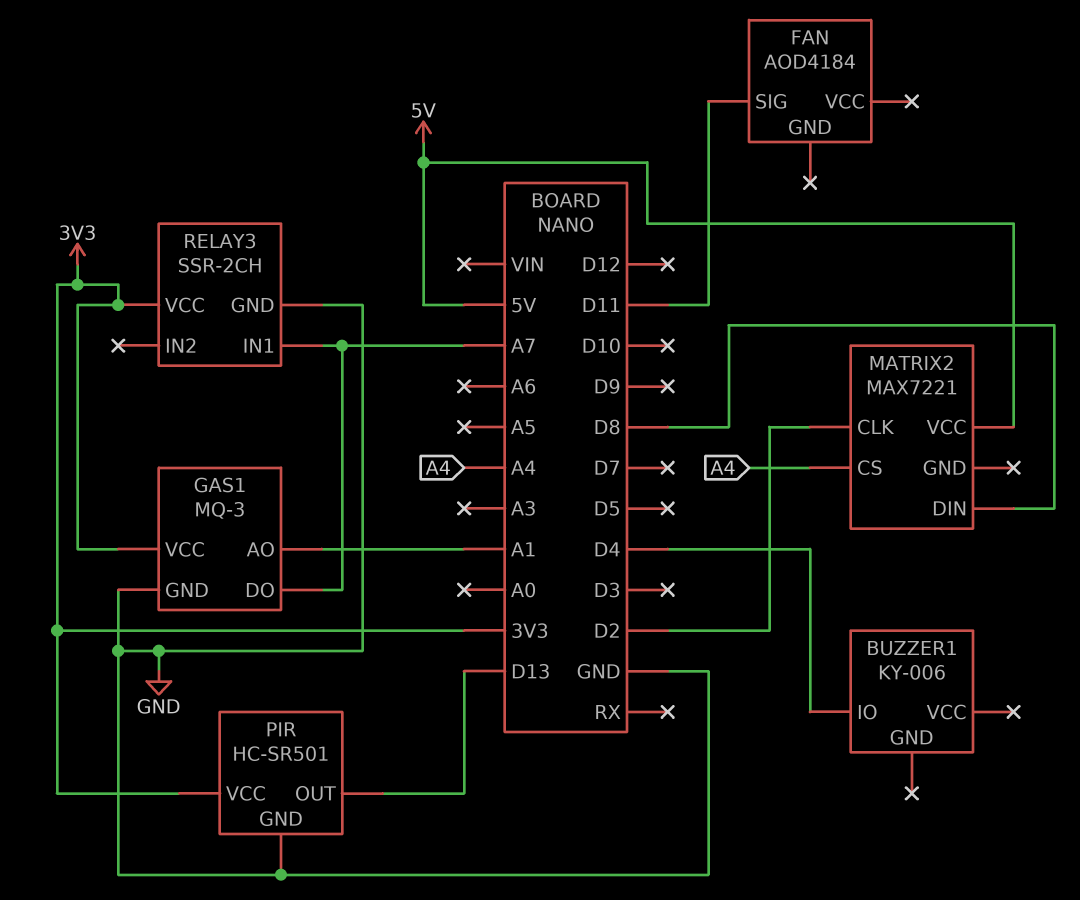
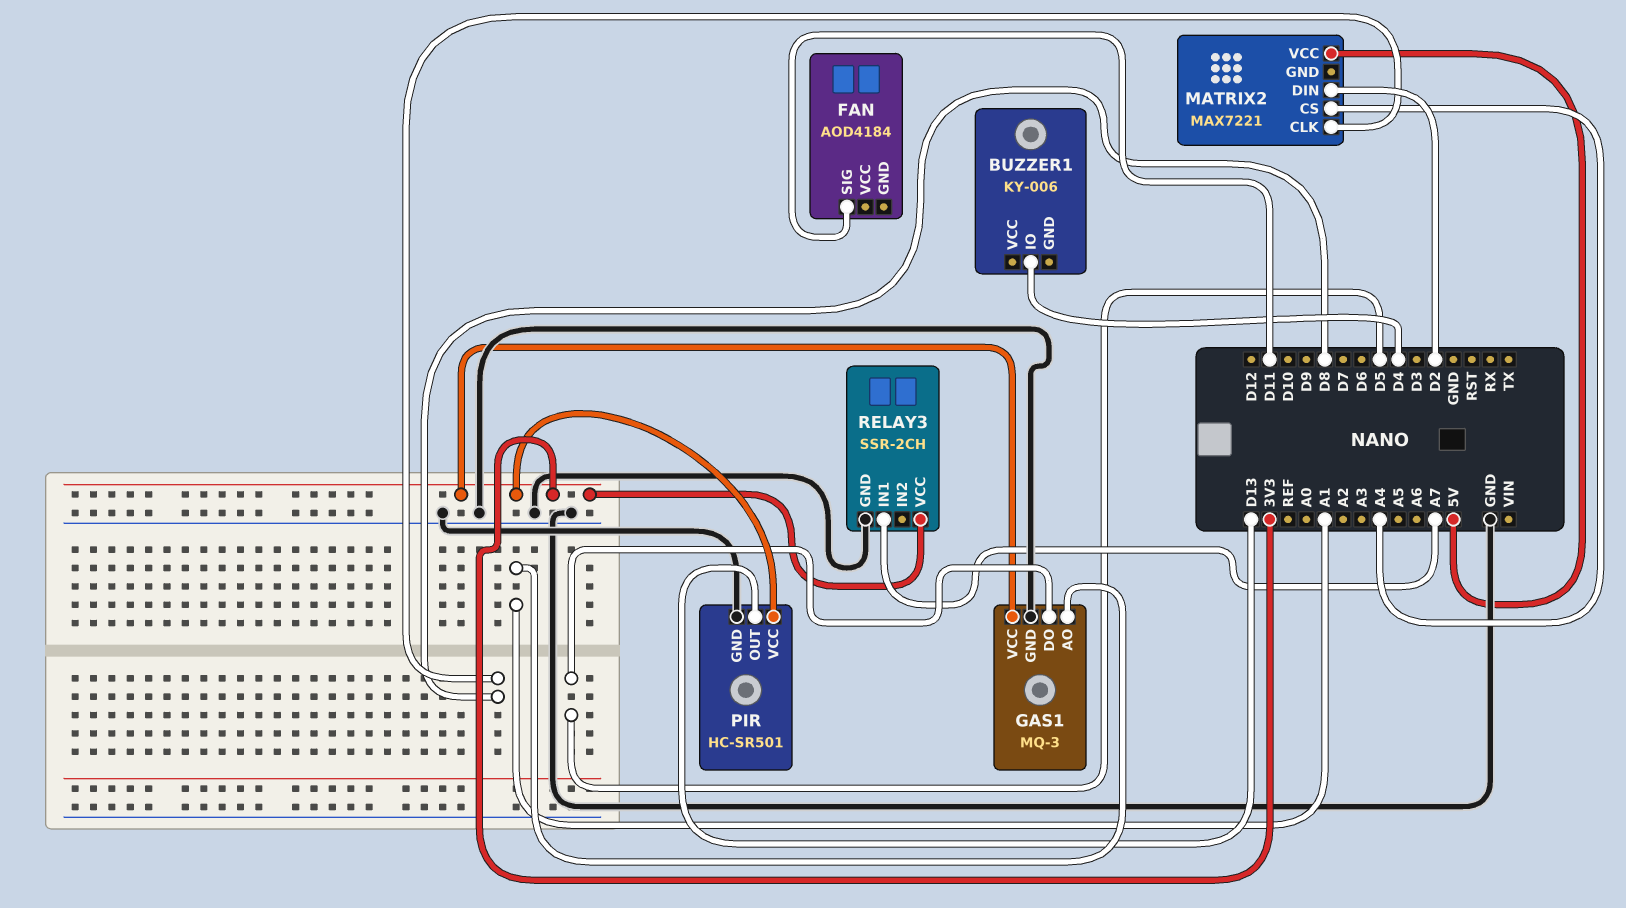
GAS1 pin DO: A7 -> D5
MATRIX2 pin CLK: D2 -> D8
MATRIX2 pin DIN: D8 -> D2

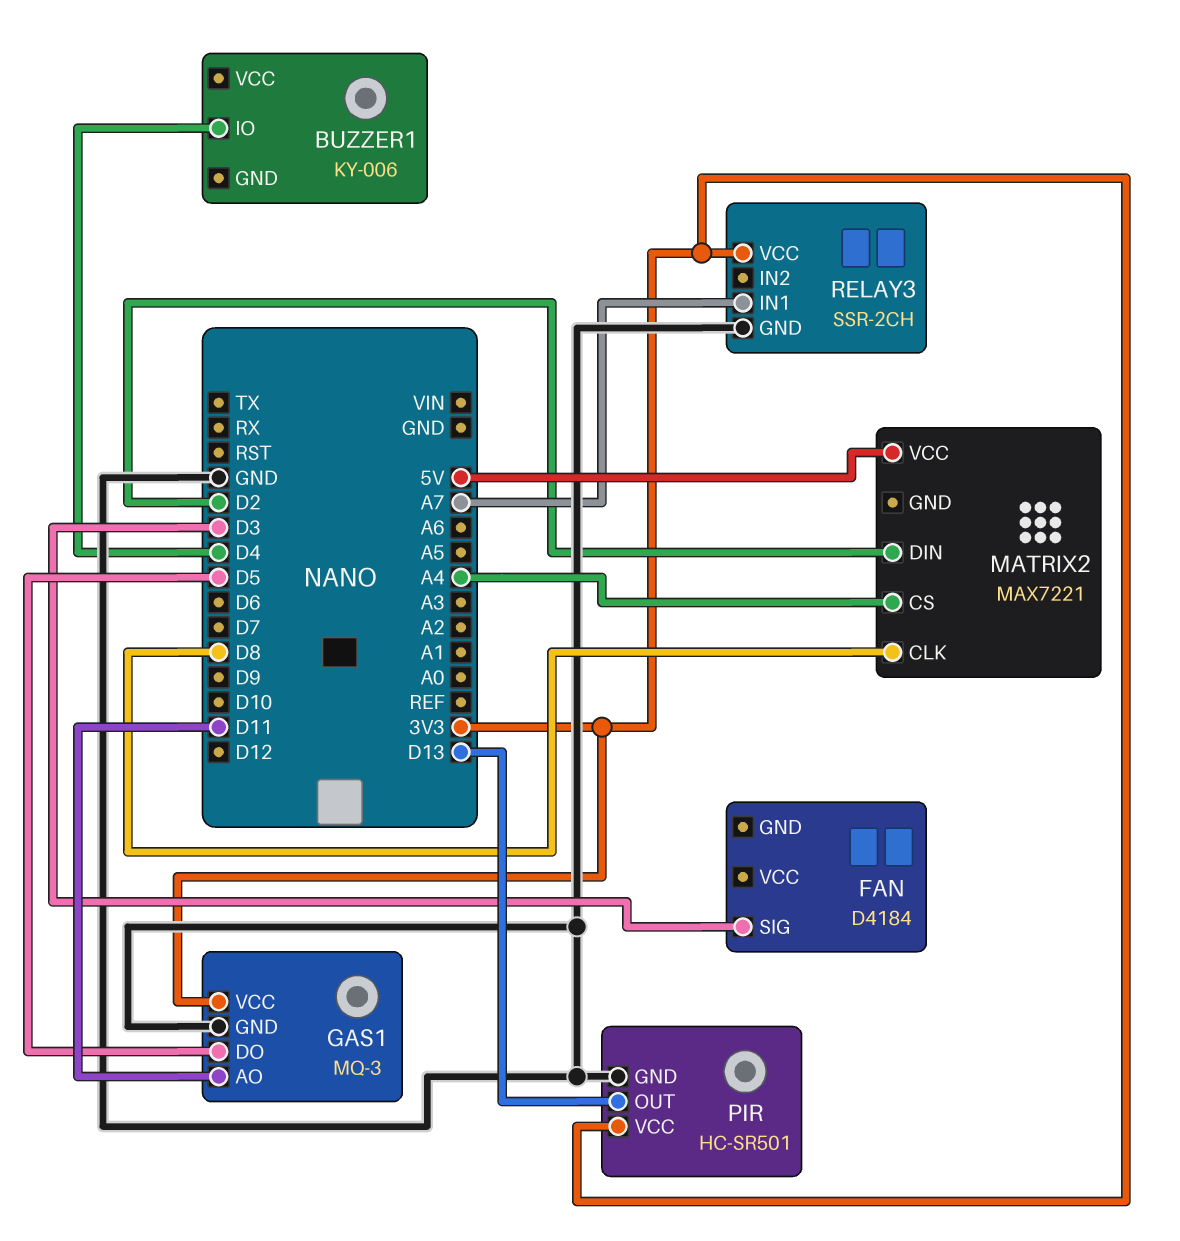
FAN: AOD4184 -> D4184
FAN pin SIG: D11 -> D3
GAS1 pin AO: A1 -> D11

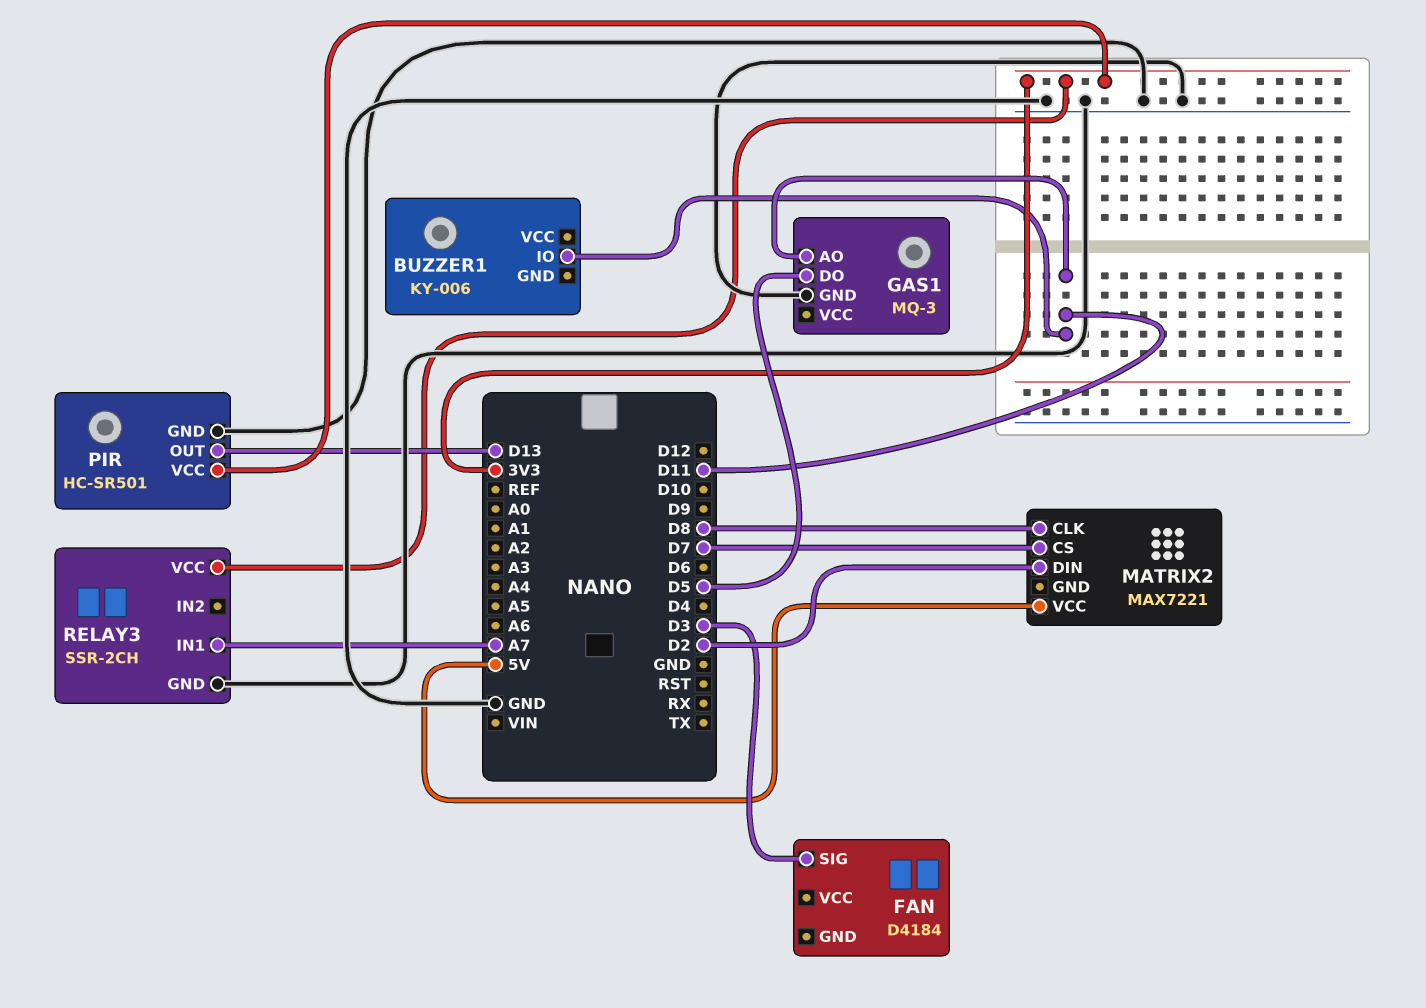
BUZZER1 pin IO: D4 -> D11
GAS1 pin VCC: 3V3 -> none
MATRIX2 pin CS: A4 -> D7

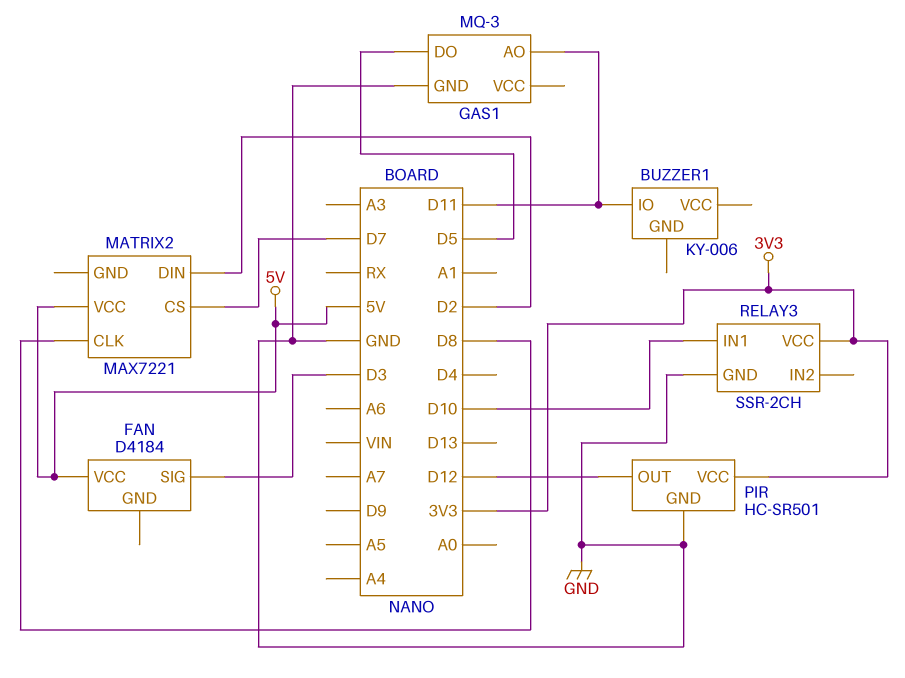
FAN pin VCC: none -> 5V
PIR pin OUT: D13 -> D12
RELAY3 pin IN1: A7 -> D10

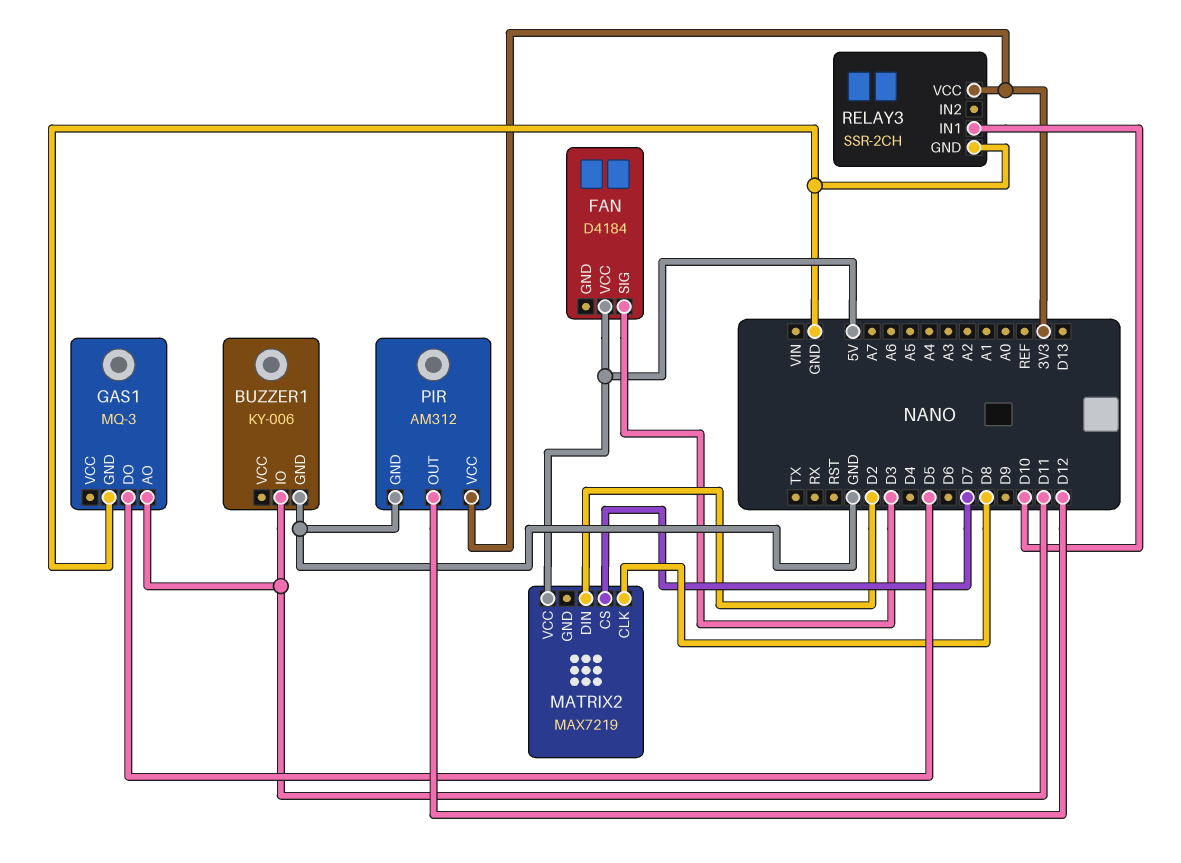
BUZZER1 pin GND: none -> GND
MATRIX2: MAX7221 -> MAX7219
PIR: HC-SR501 -> AM312

